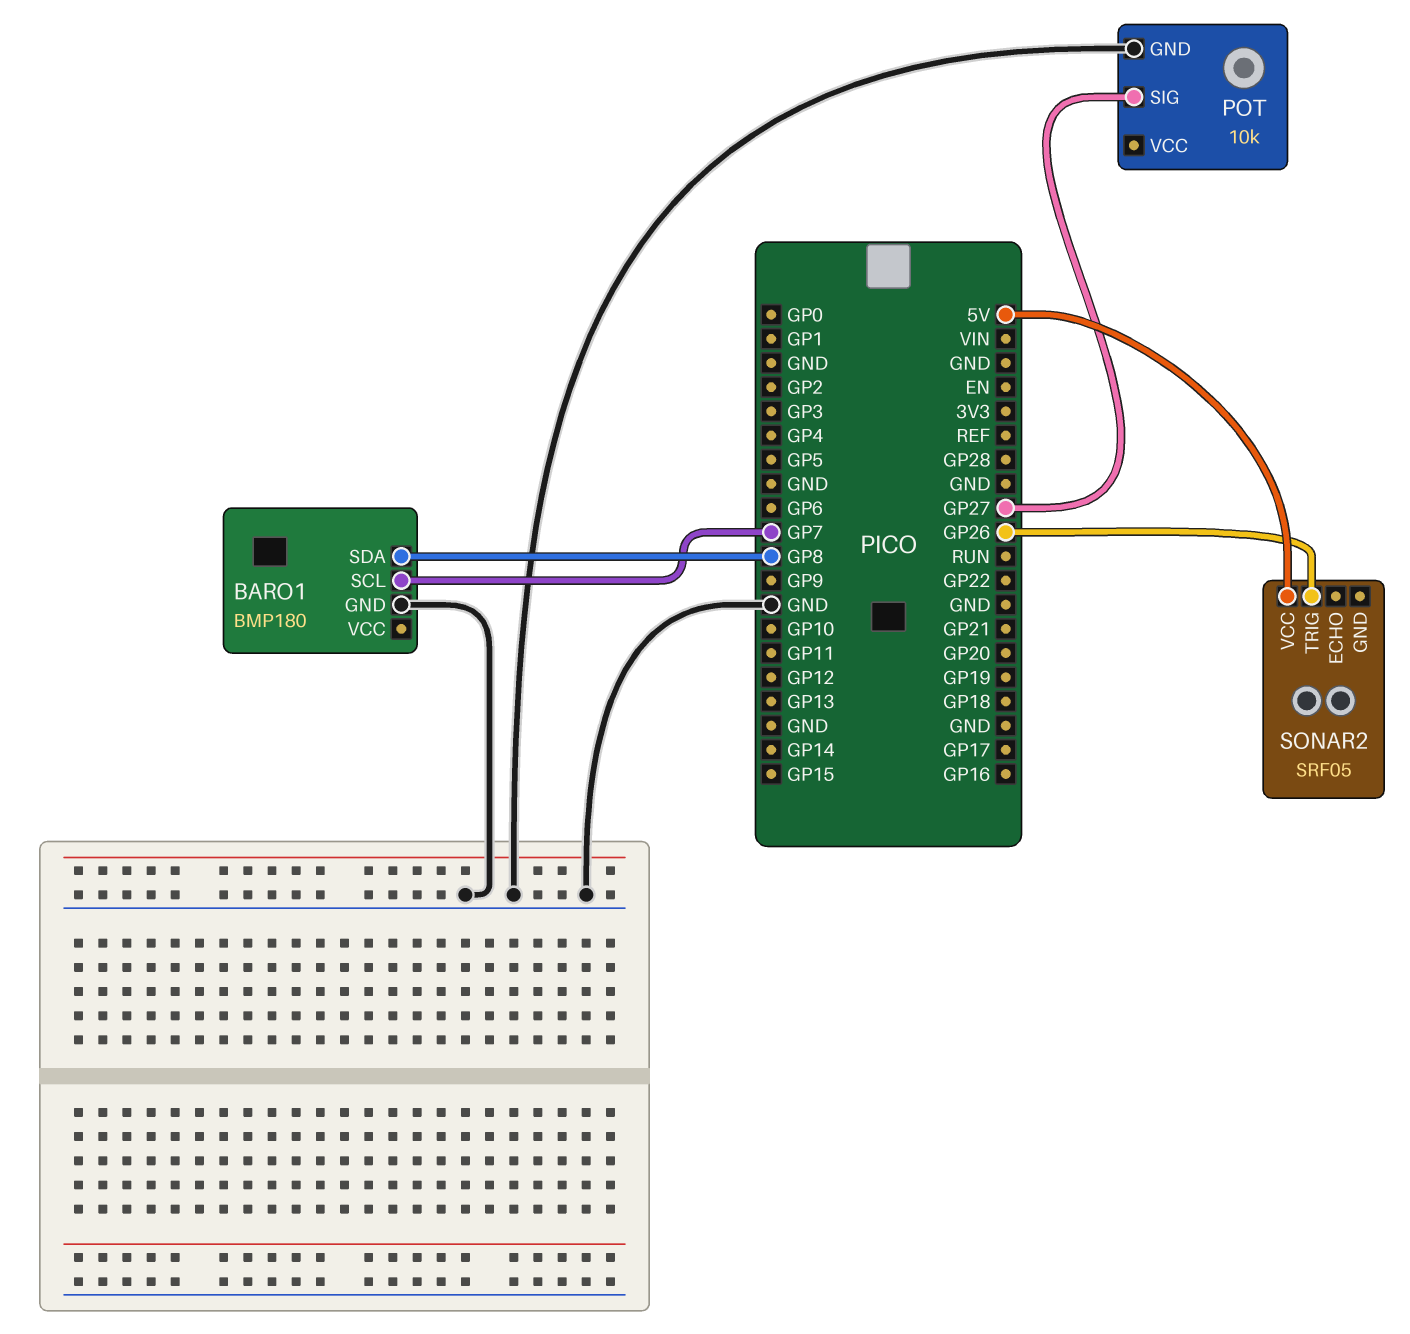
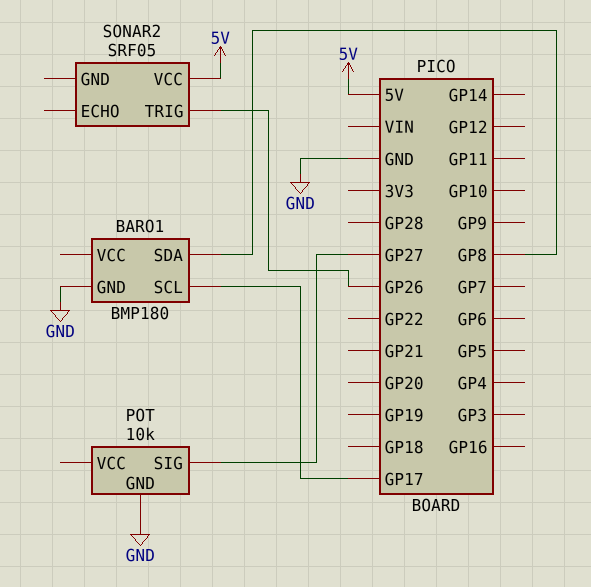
BARO1 pin SCL: GP7 -> GP17

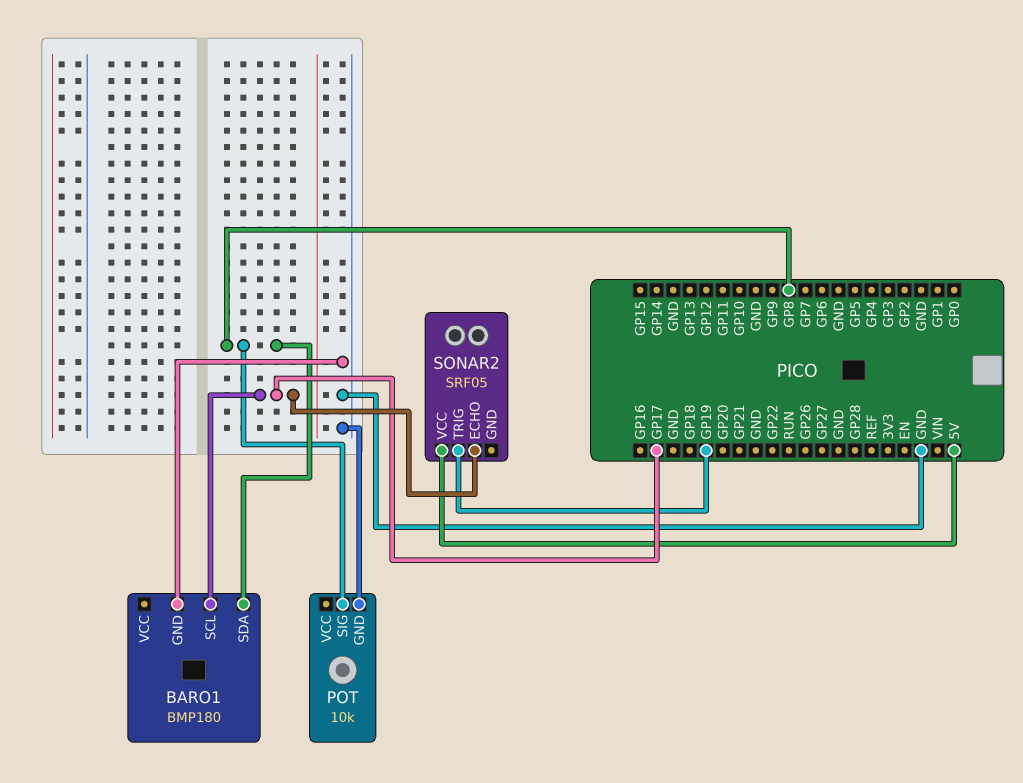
POT pin SIG: GP27 -> GP8
SONAR2 pin ECHO: none -> GP17
SONAR2 pin TRIG: GP26 -> GP19

